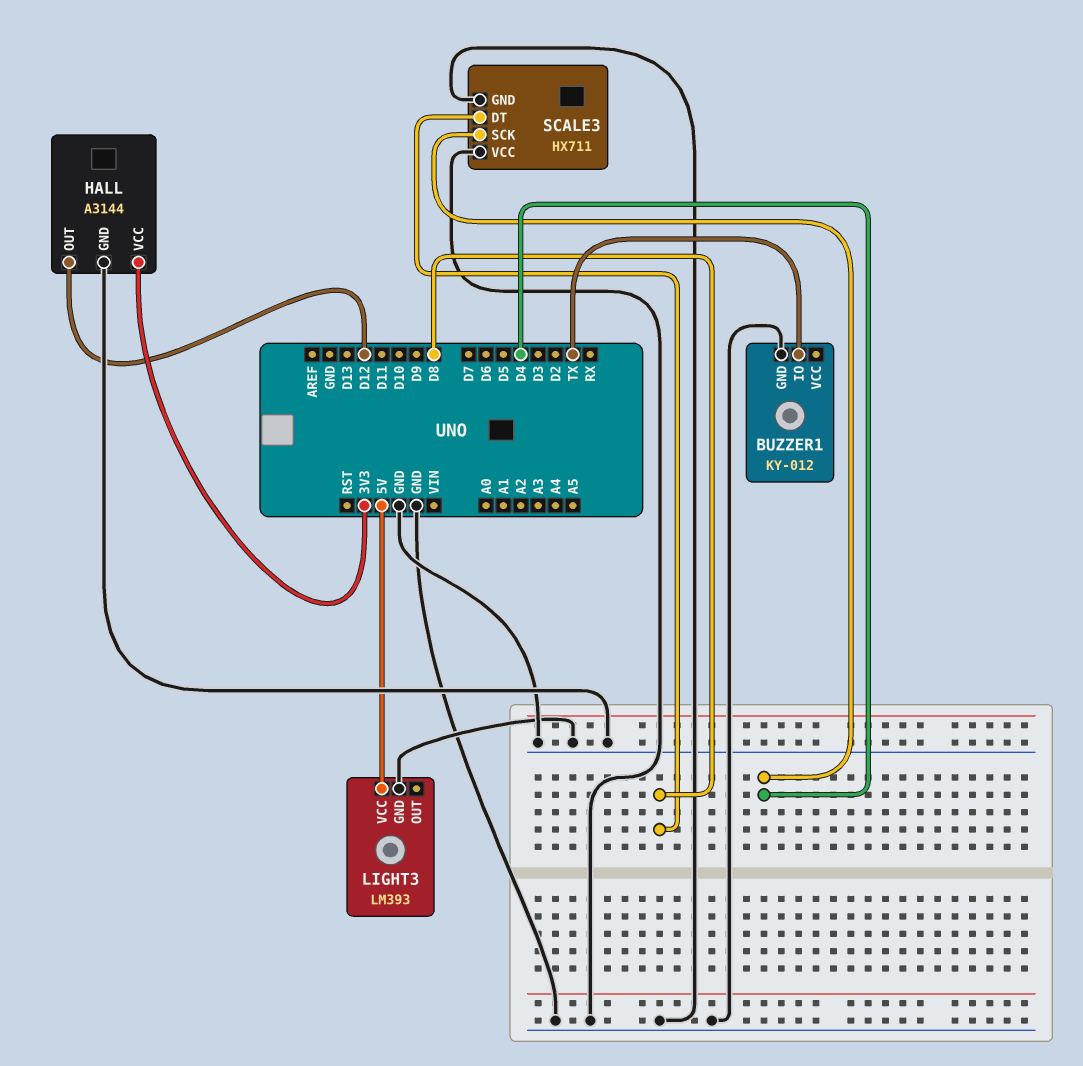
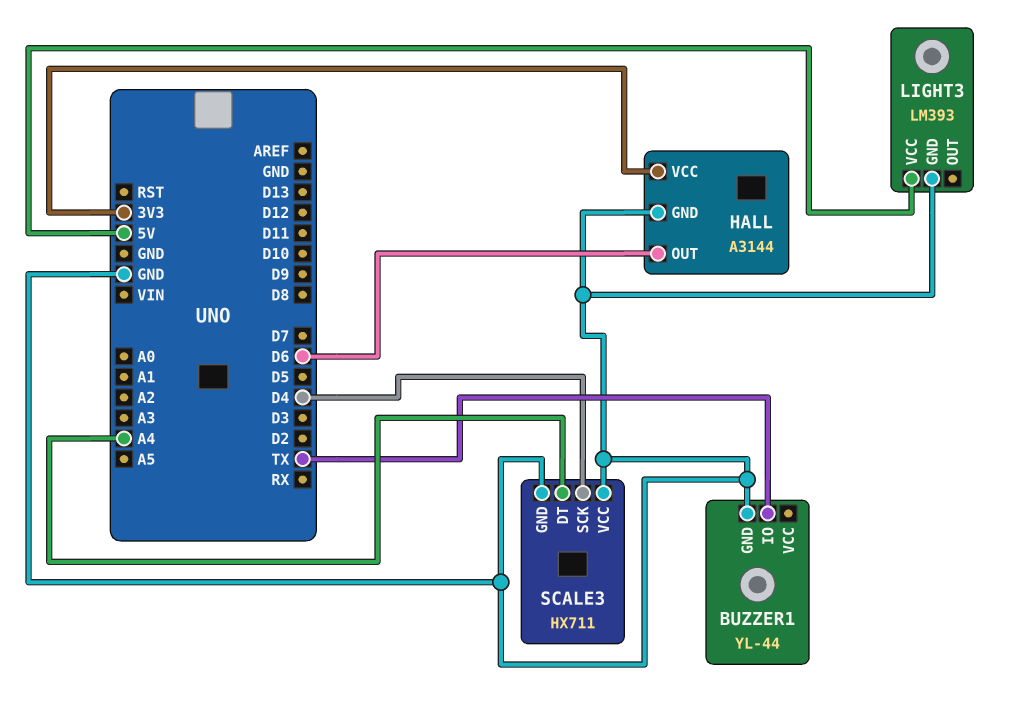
BUZZER1: KY-012 -> YL-44
HALL pin OUT: D12 -> D6
SCALE3 pin DT: D8 -> A4

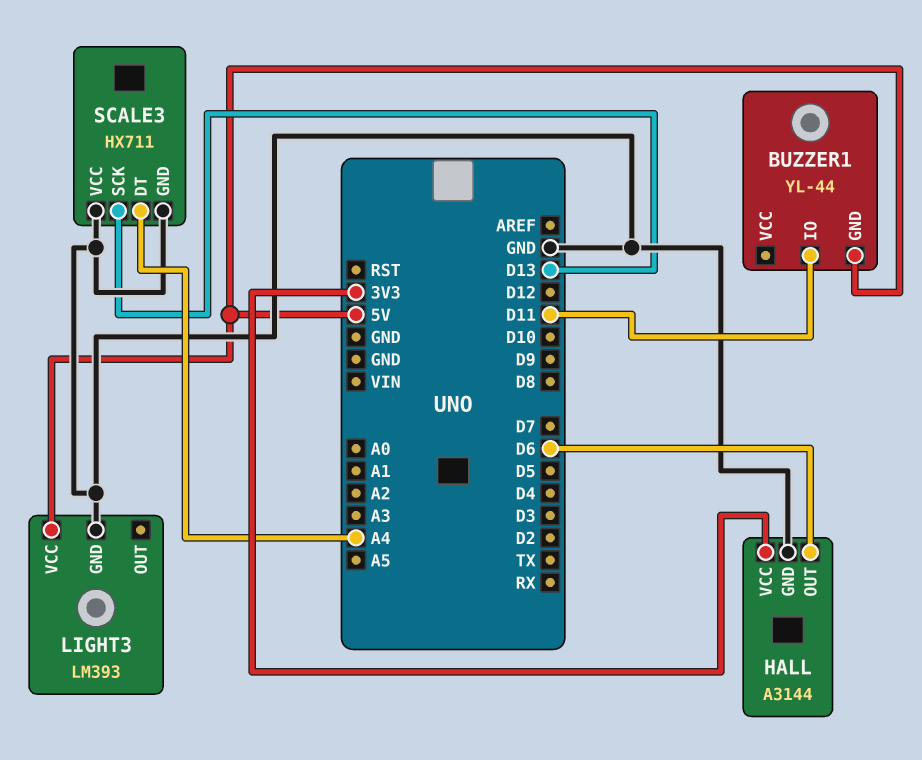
BUZZER1 pin GND: GND -> 5V
BUZZER1 pin IO: TX -> D11
SCALE3 pin SCK: D4 -> D13

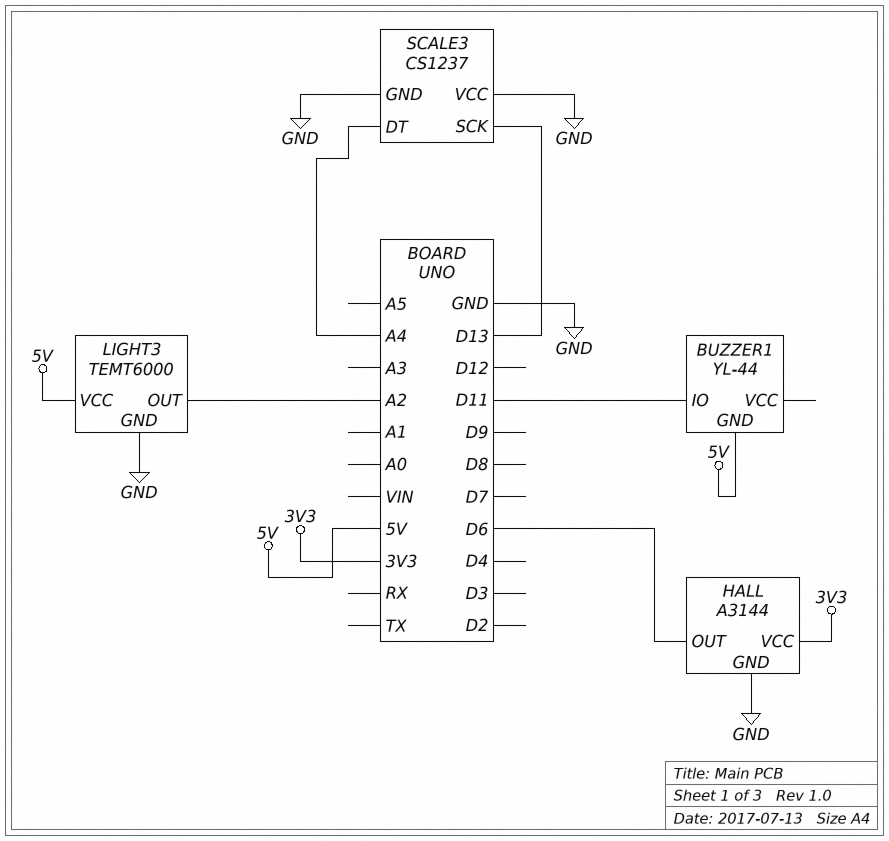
LIGHT3: LM393 -> TEMT6000
LIGHT3 pin OUT: none -> A2
SCALE3: HX711 -> CS1237

